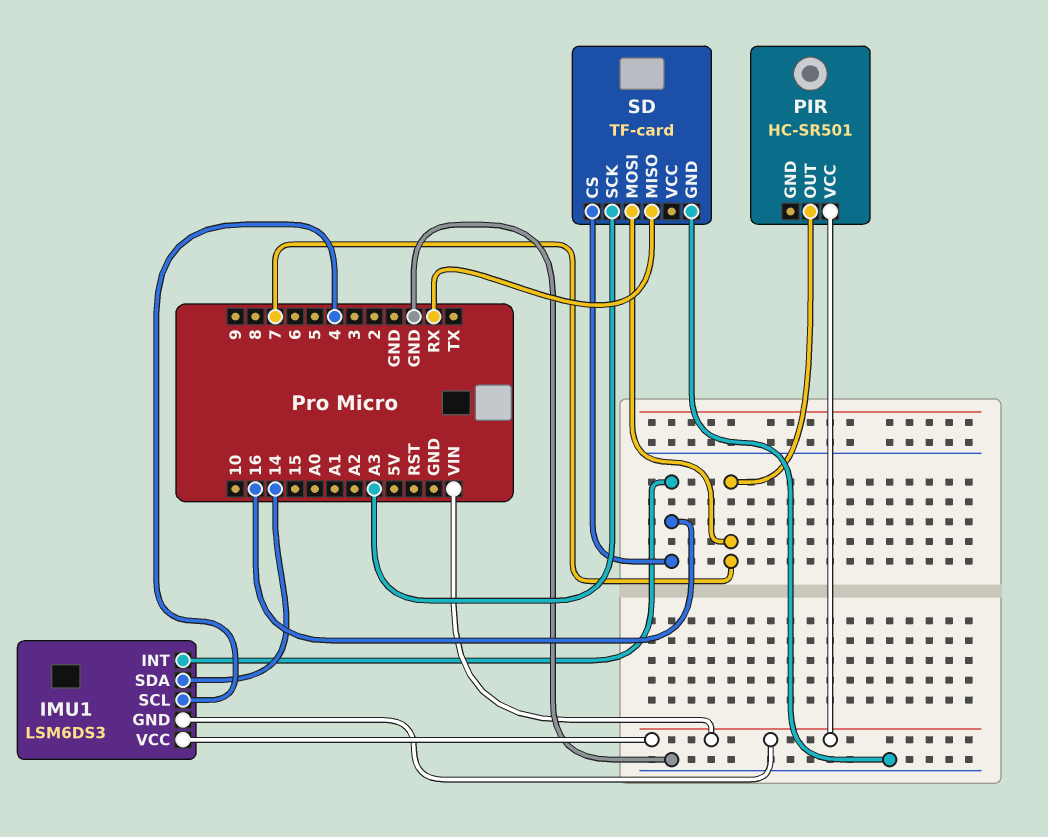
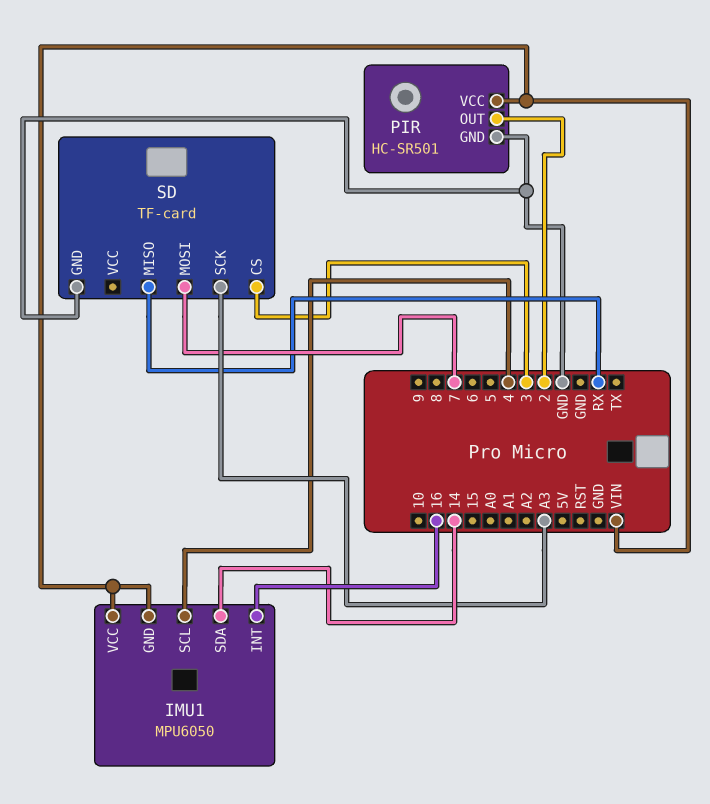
IMU1: LSM6DS3 -> MPU6050
PIR pin GND: none -> GND
PIR pin OUT: 7 -> 2
SD pin CS: 16 -> 3

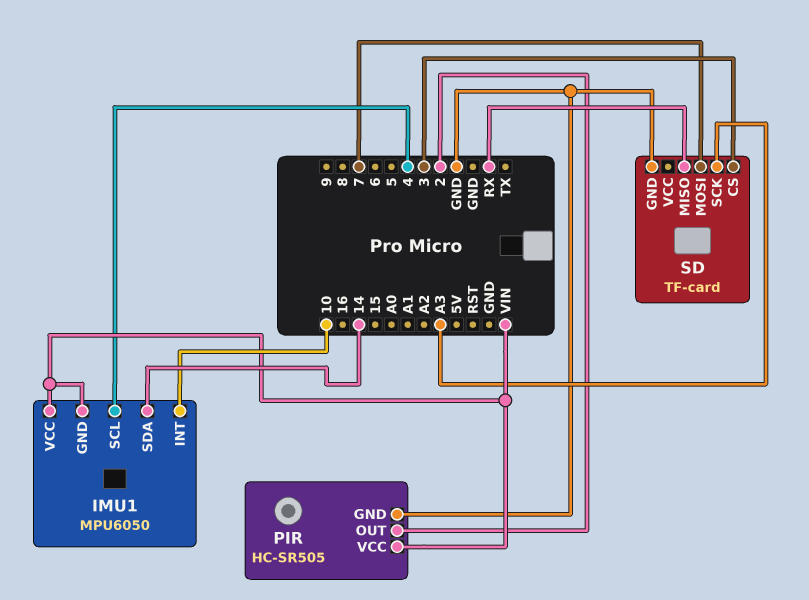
IMU1 pin INT: 16 -> 10
PIR: HC-SR501 -> HC-SR505

